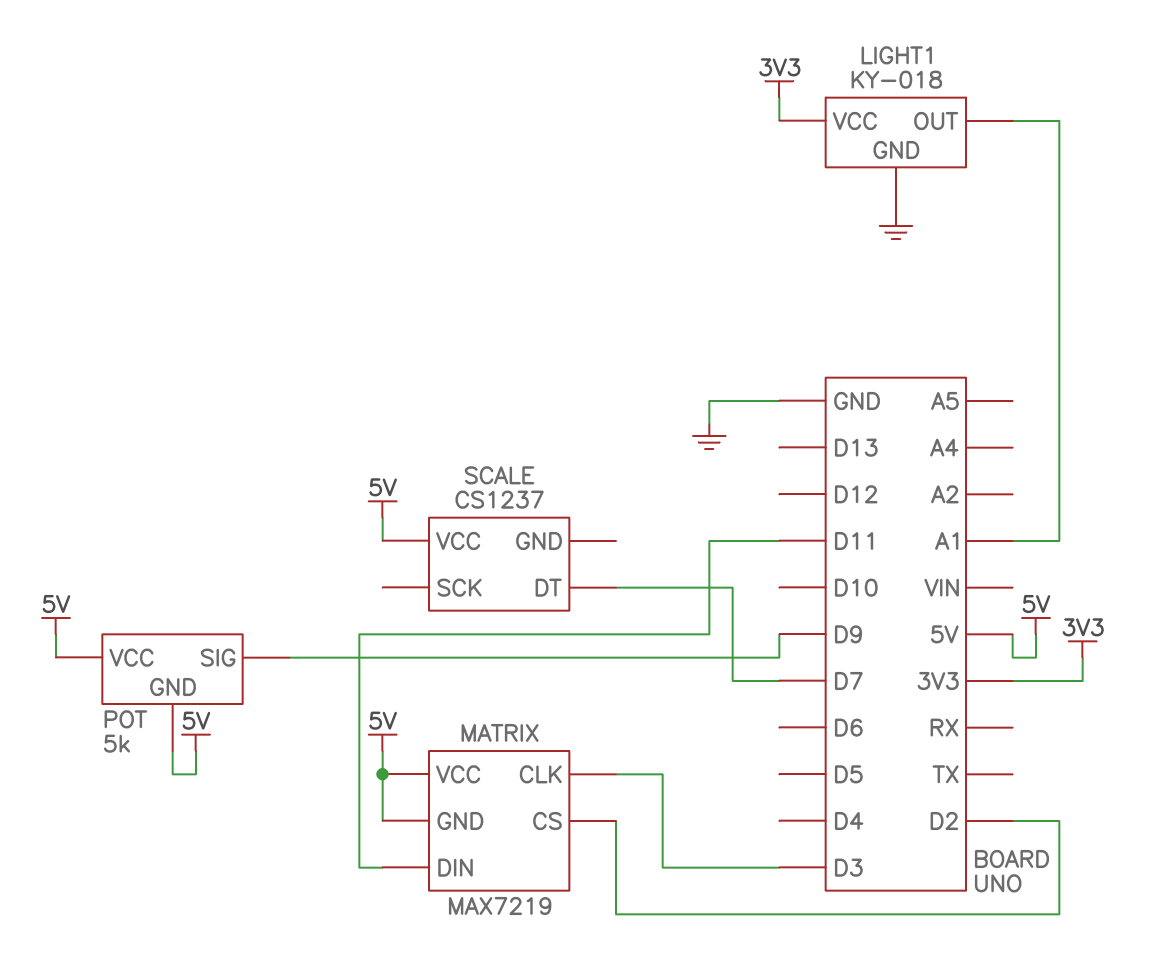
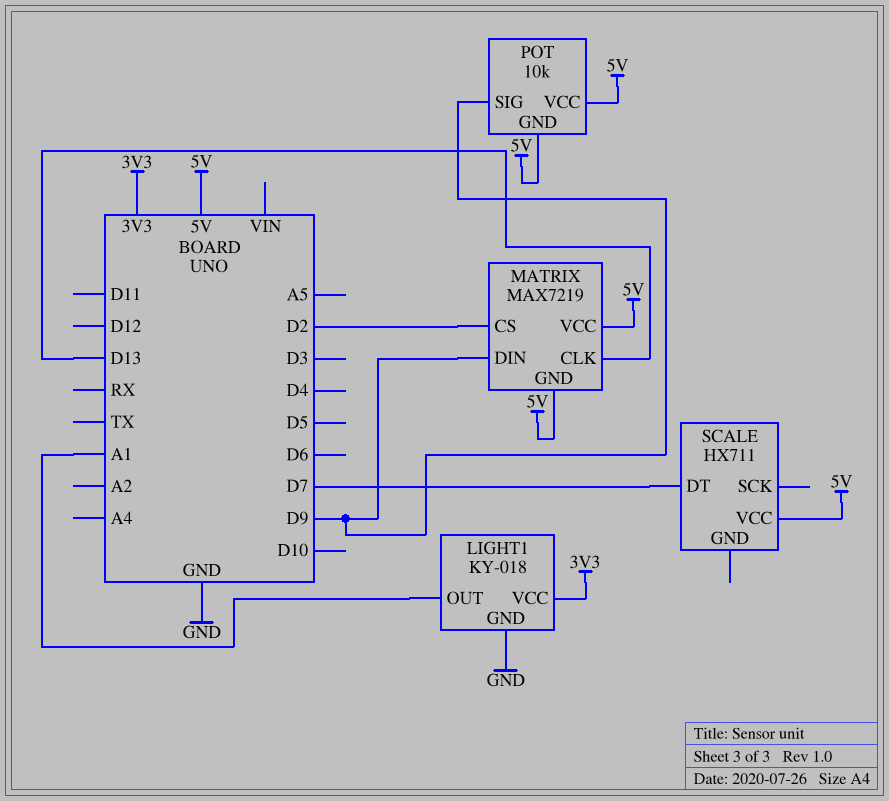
MATRIX pin CLK: D3 -> D13
MATRIX pin DIN: D11 -> D9
POT: 5k -> 10k
SCALE: CS1237 -> HX711

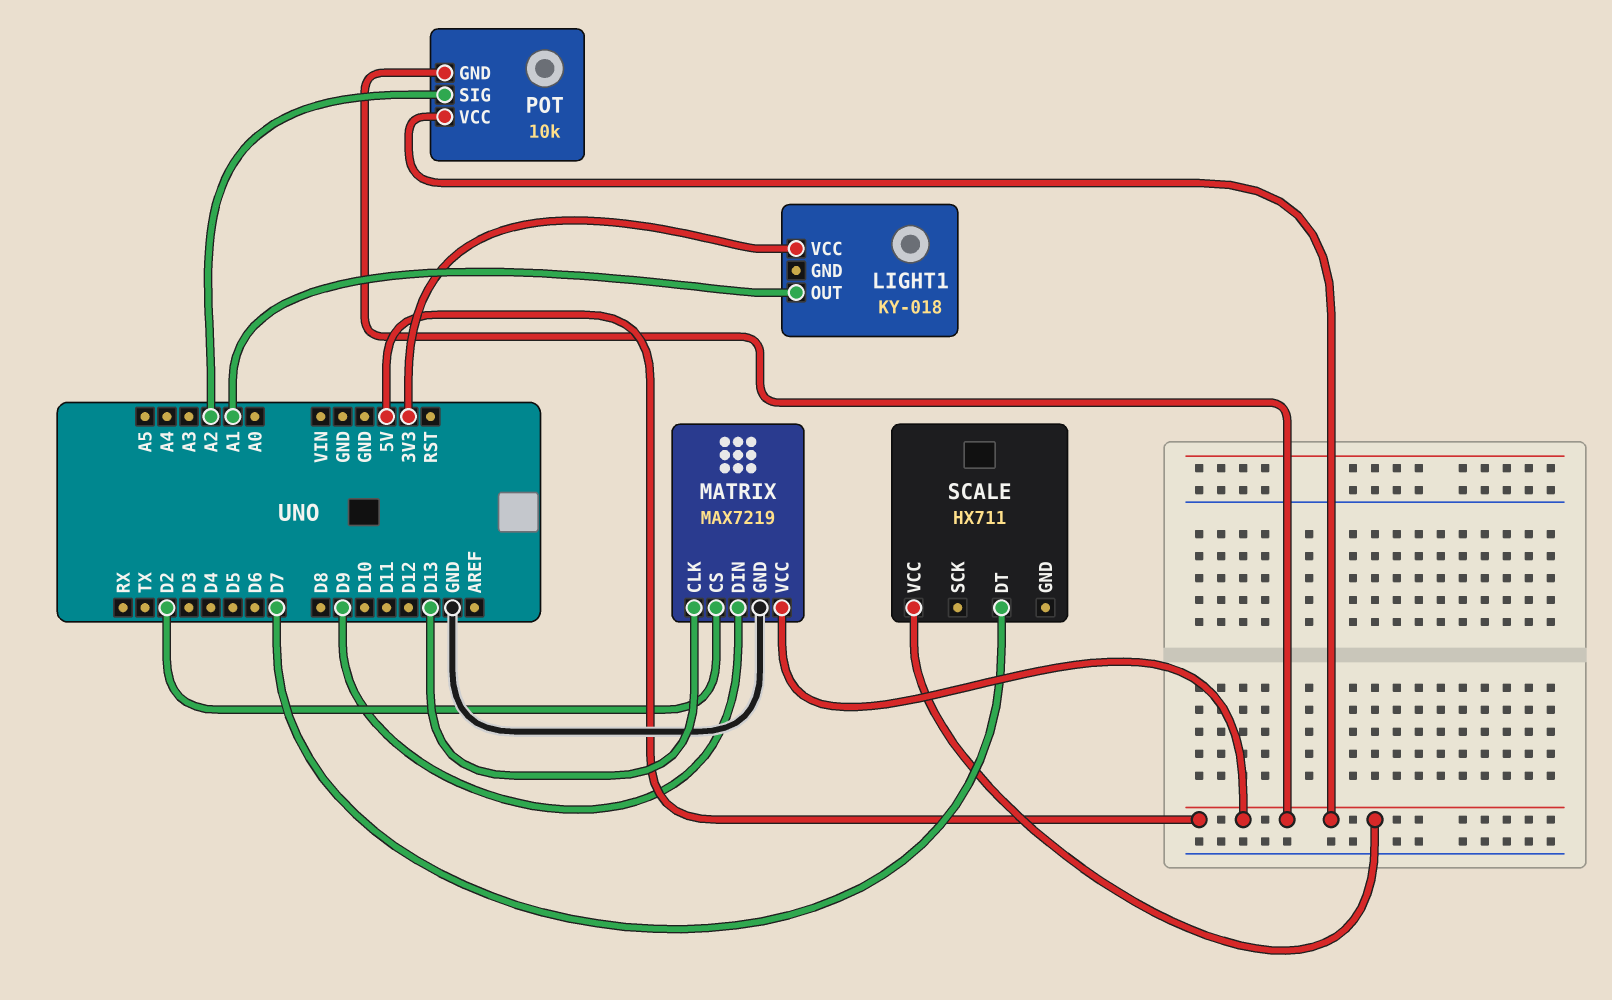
LIGHT1 pin GND: GND -> none
MATRIX pin GND: 5V -> GND
POT pin SIG: D9 -> A2

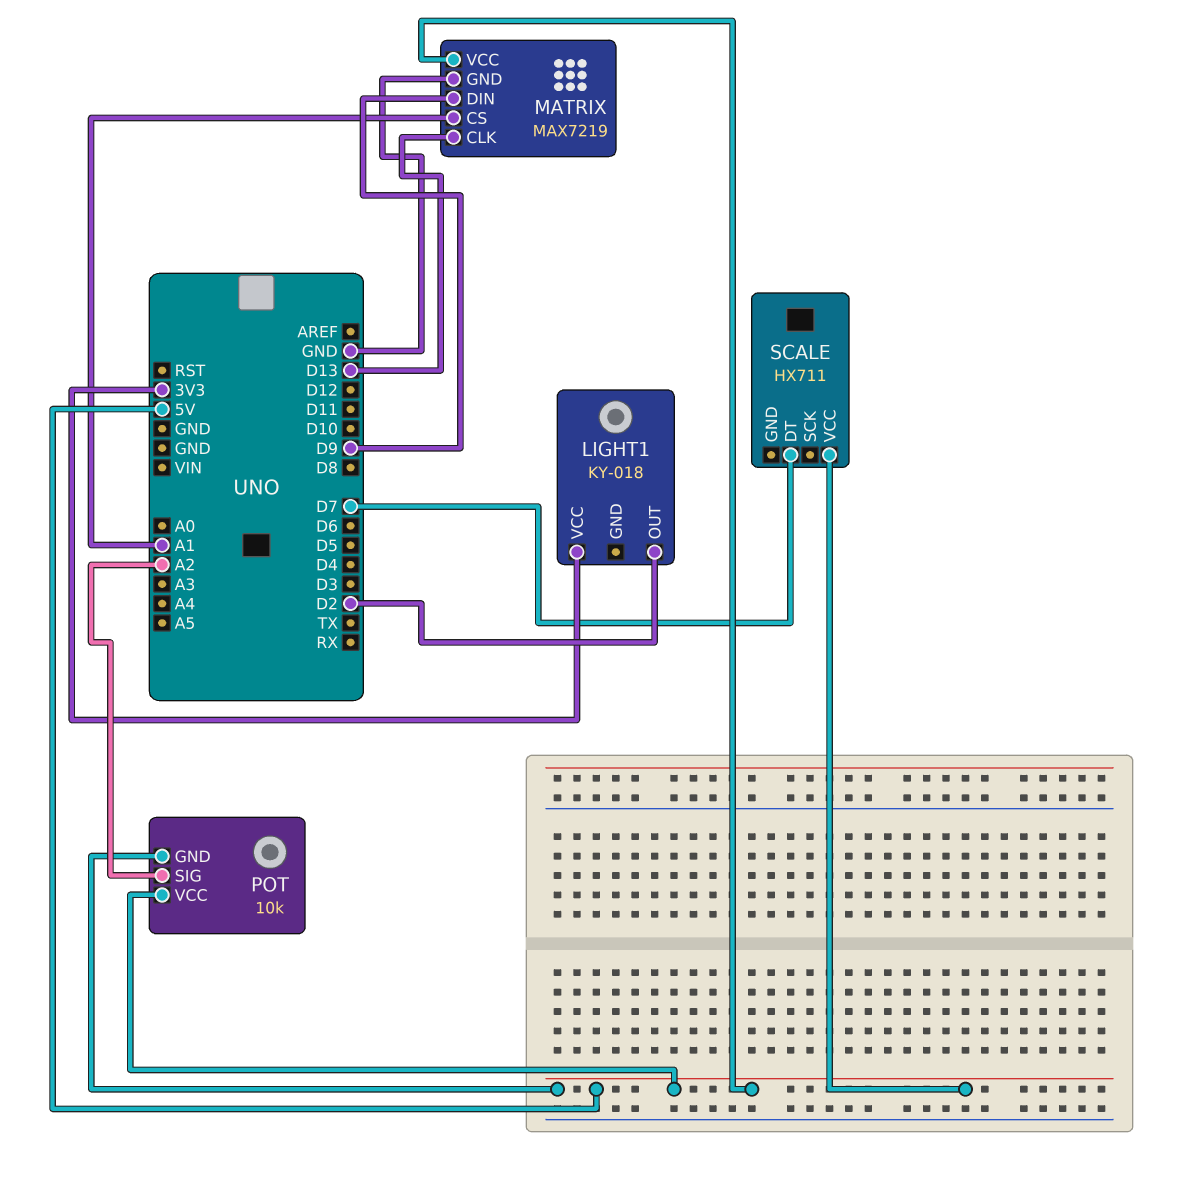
LIGHT1 pin OUT: A1 -> D2
MATRIX pin CS: D2 -> A1

